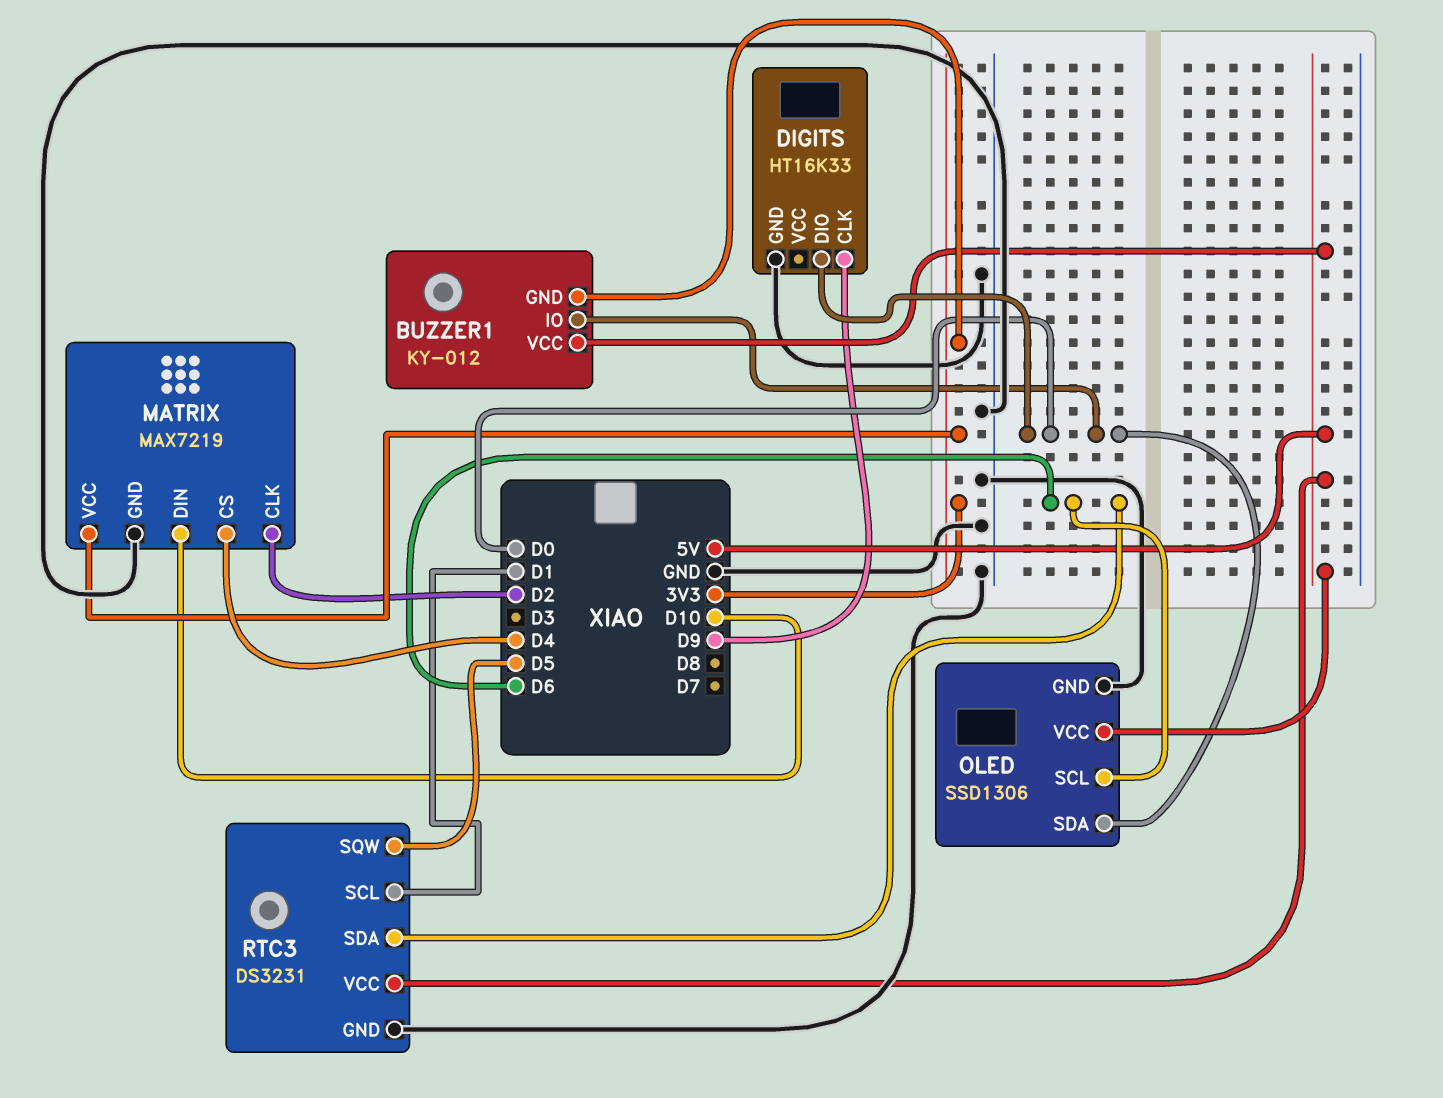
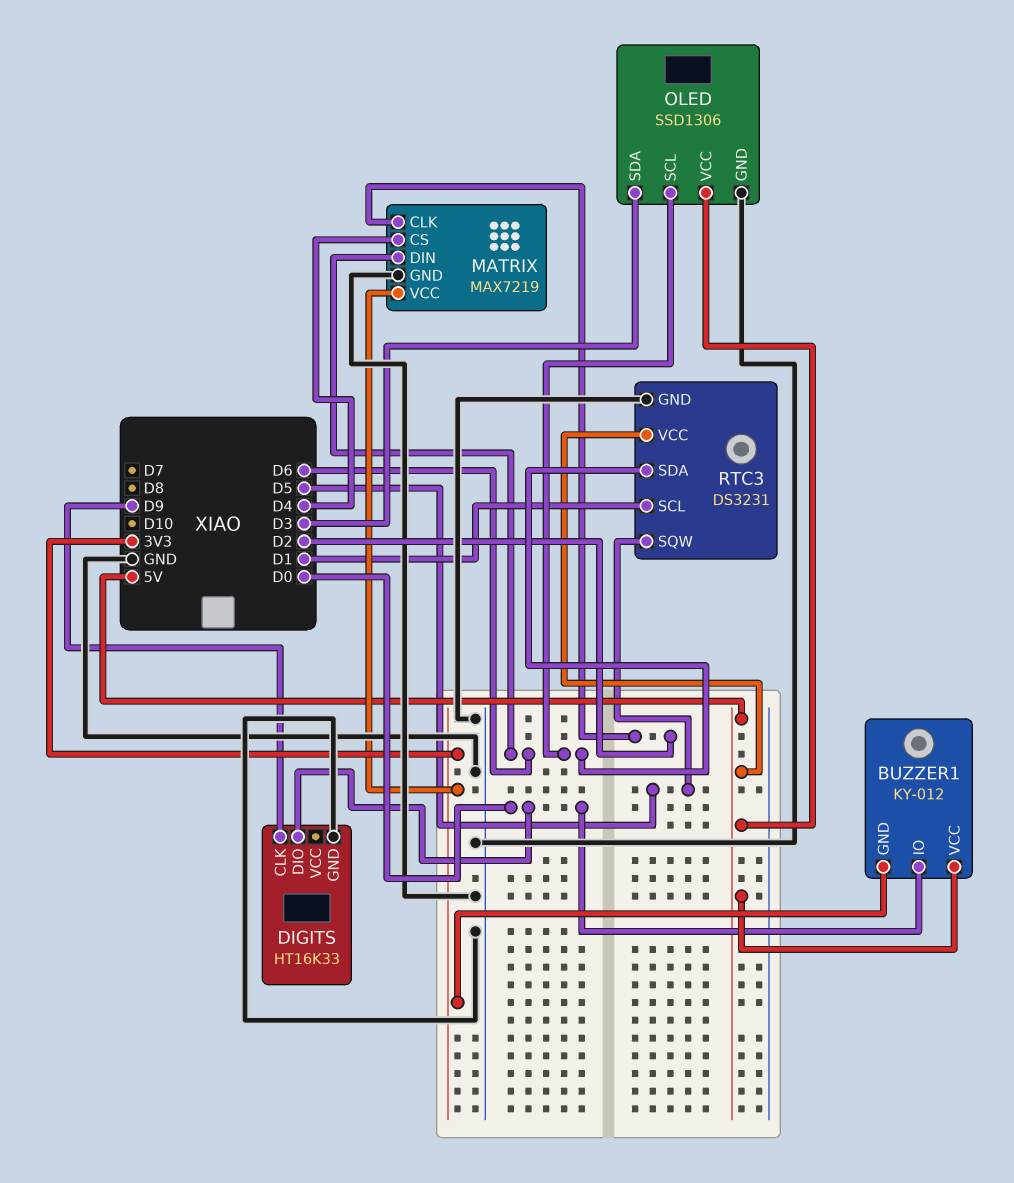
MATRIX pin DIN: D10 -> D6
OLED pin SDA: D0 -> D3

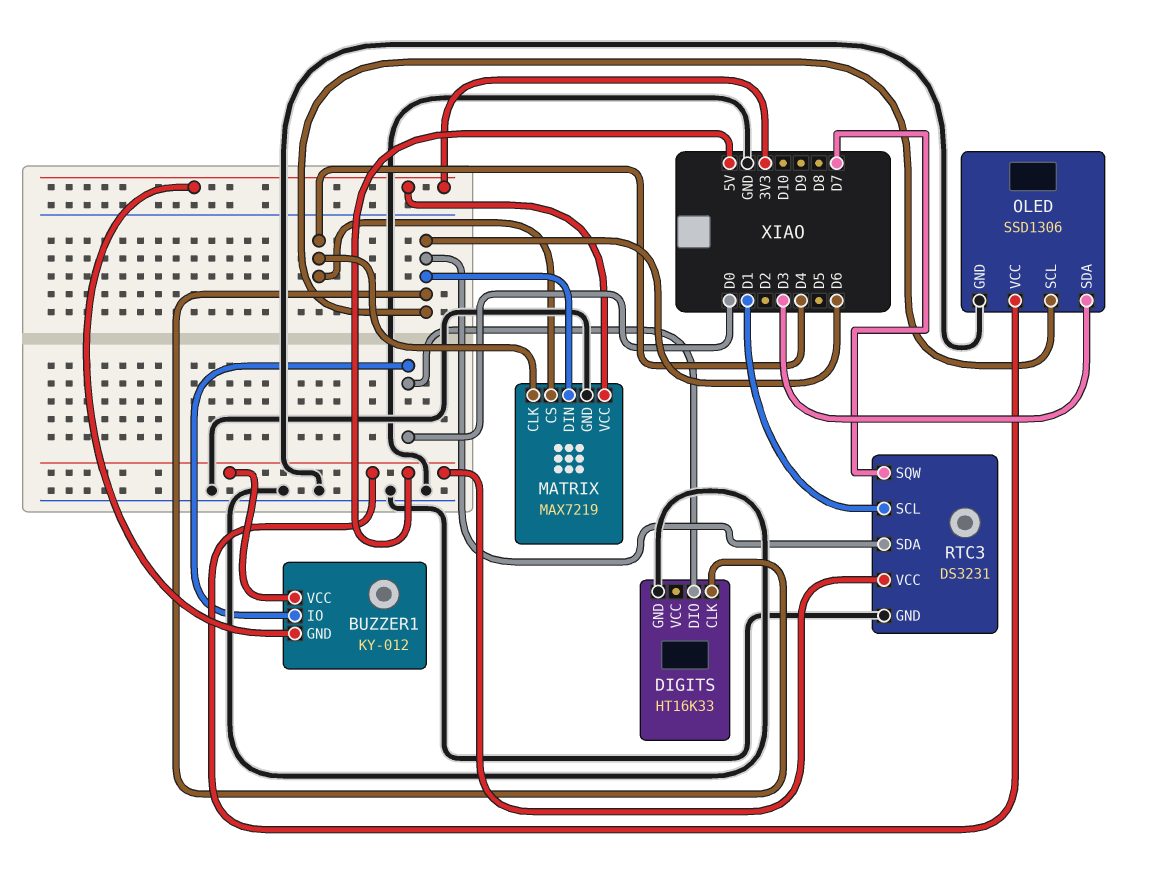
DIGITS pin CLK: D9 -> D6
MATRIX pin CLK: D2 -> D4
RTC3 pin SQW: D5 -> D7

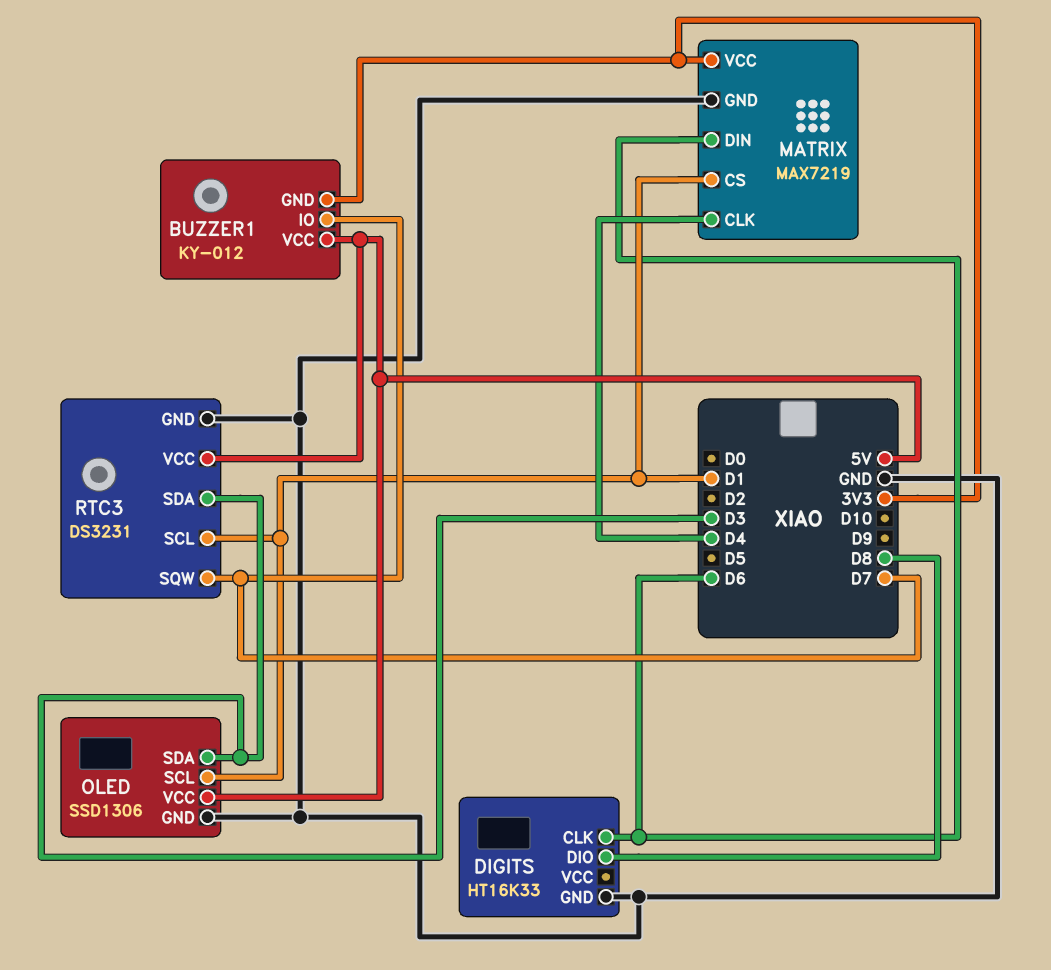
BUZZER1 pin IO: D0 -> D7
DIGITS pin DIO: D0 -> D8
MATRIX pin CS: D4 -> D1
OLED pin SCL: D6 -> D1
RTC3 pin SDA: D6 -> D3

